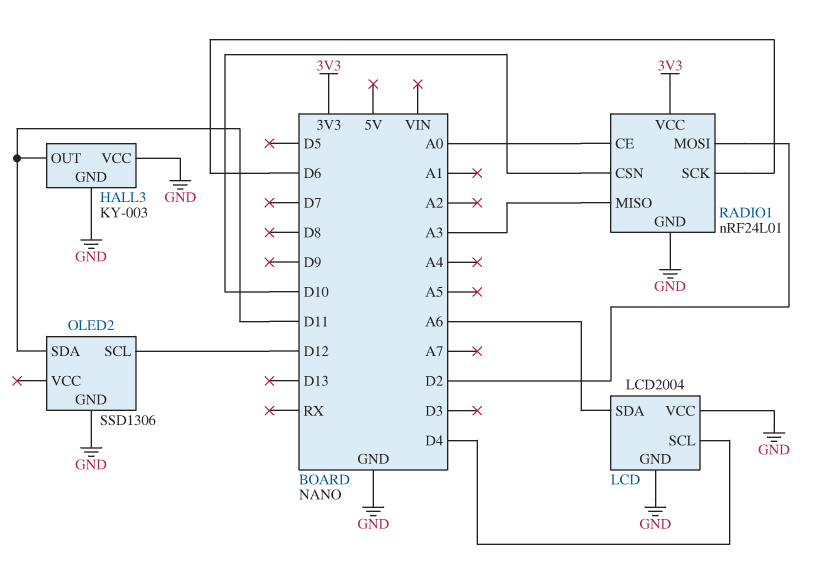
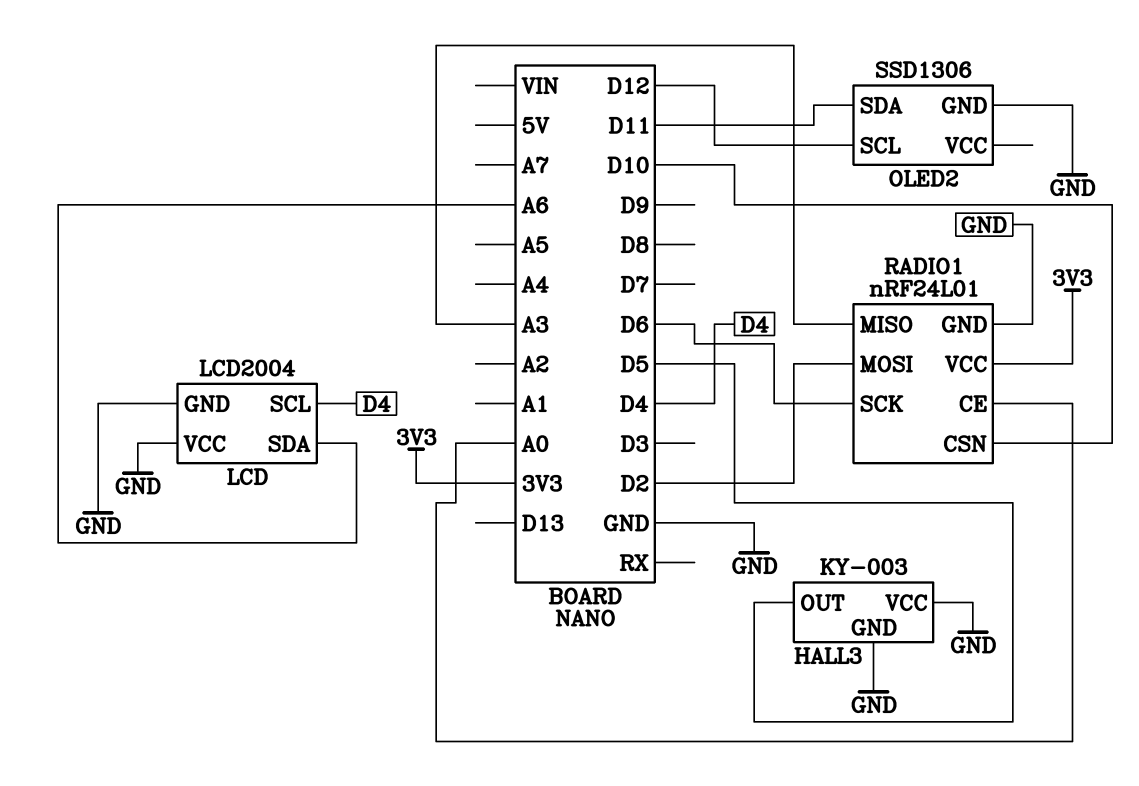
HALL3 pin OUT: D11 -> D5

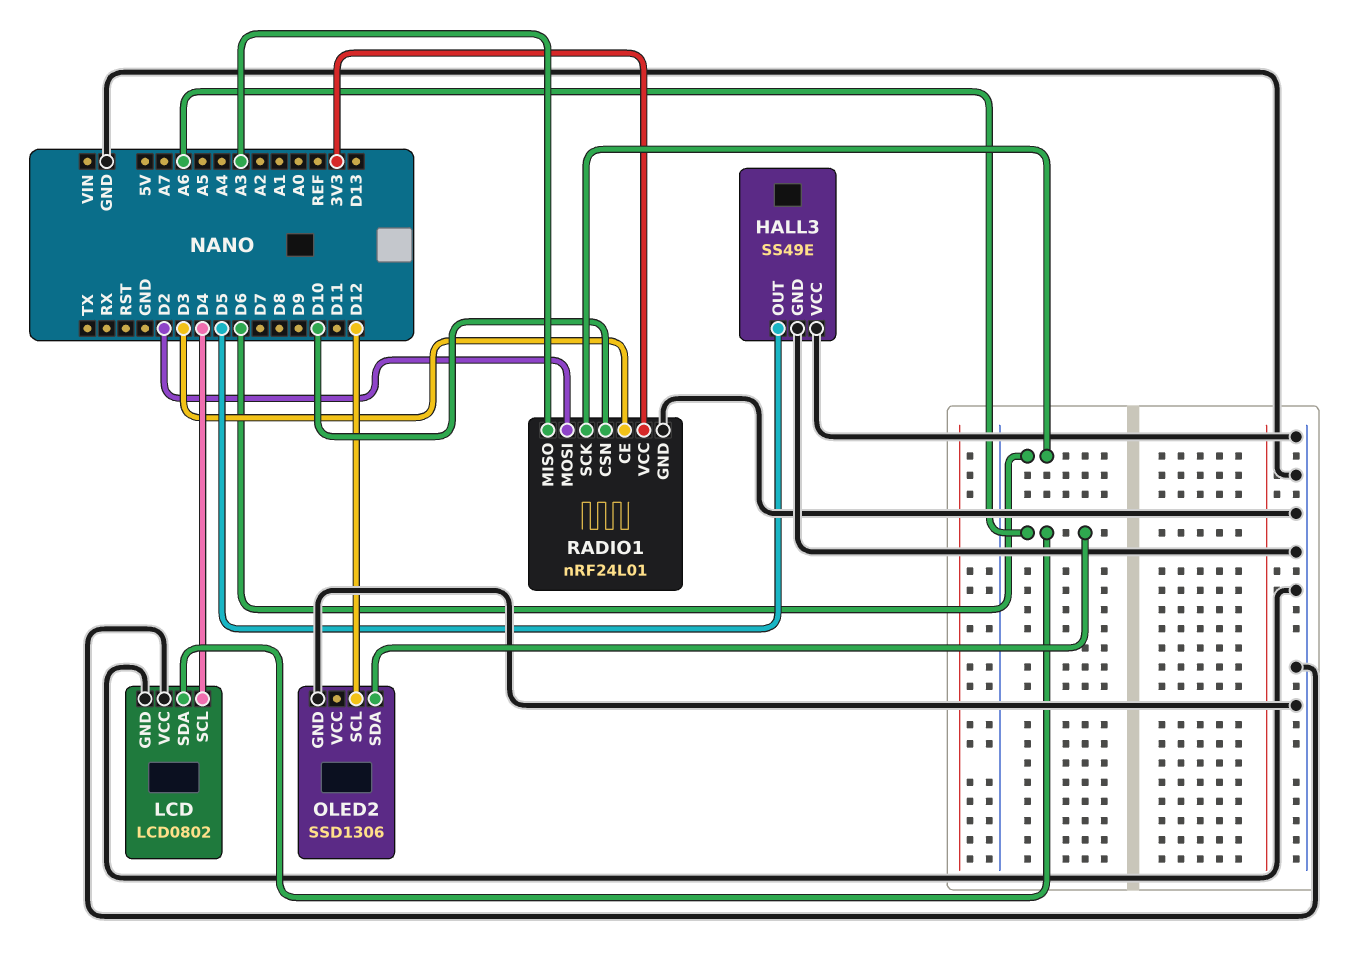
HALL3: KY-003 -> SS49E
LCD: LCD2004 -> LCD0802
OLED2 pin SDA: D11 -> A6
RADIO1 pin CE: A0 -> D3

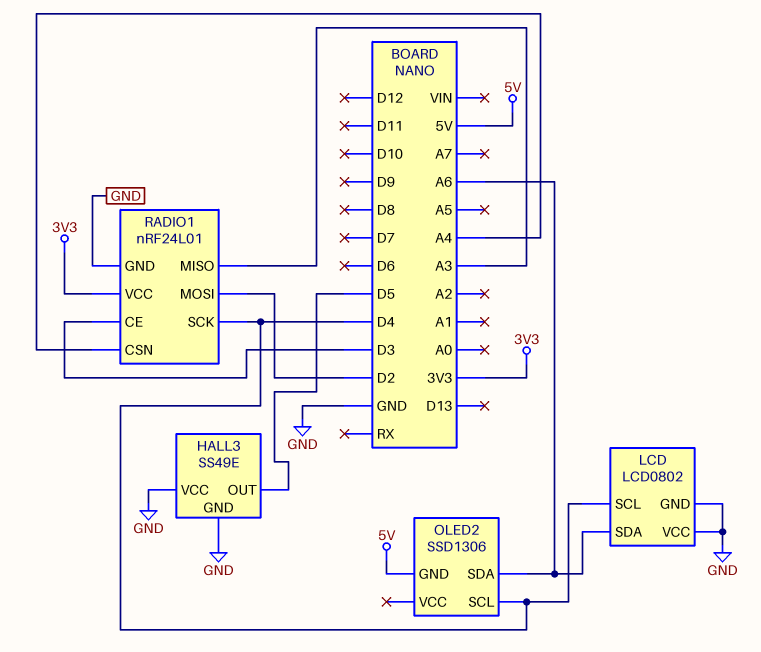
OLED2 pin GND: GND -> 5V
OLED2 pin SCL: D12 -> D4
RADIO1 pin CSN: D10 -> A4
RADIO1 pin SCK: D6 -> D4

